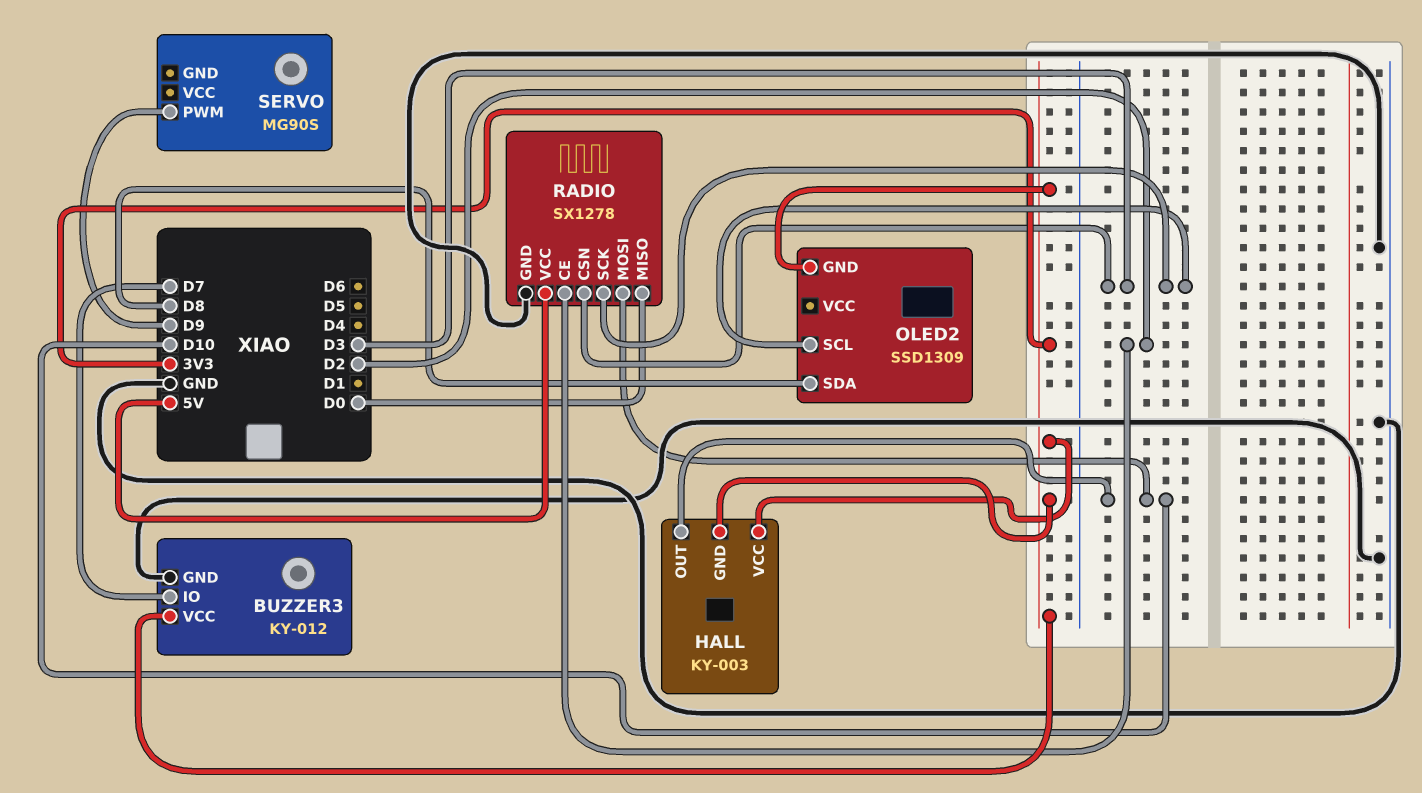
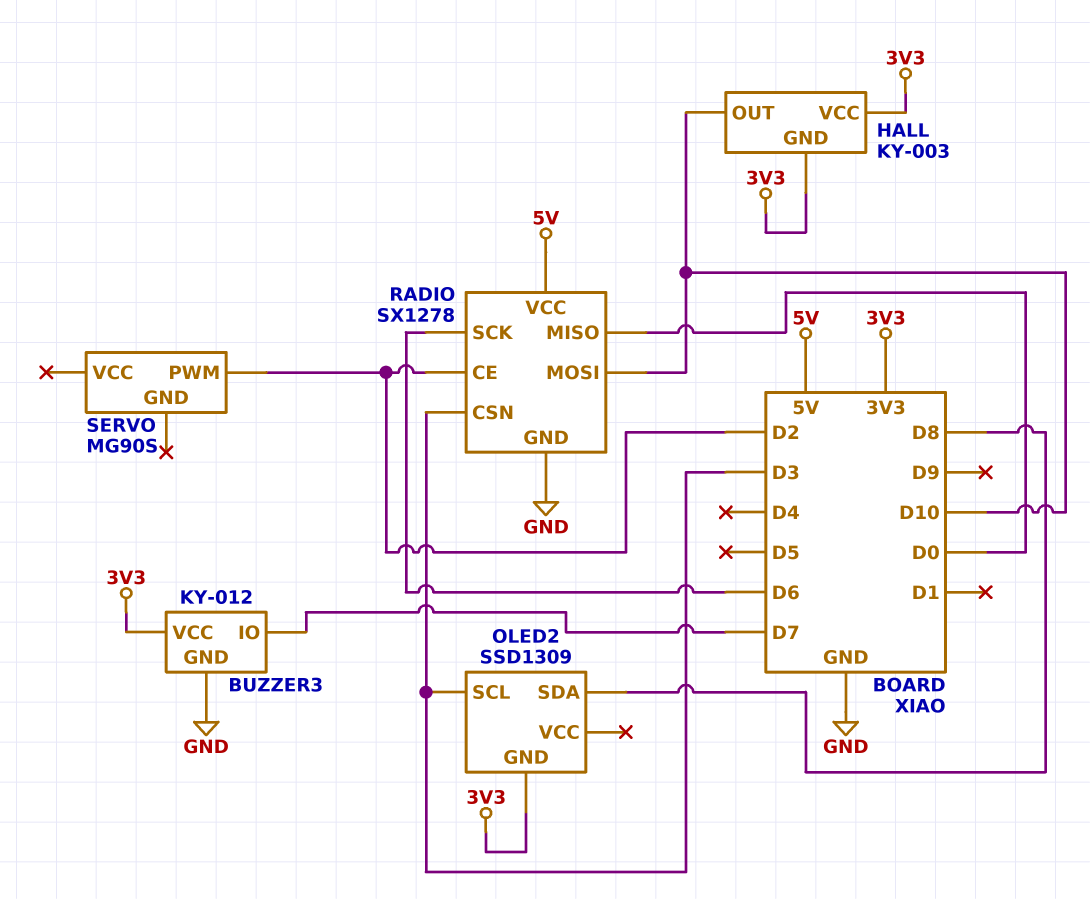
RADIO pin SCK: D3 -> D6
SERVO pin PWM: D9 -> D2

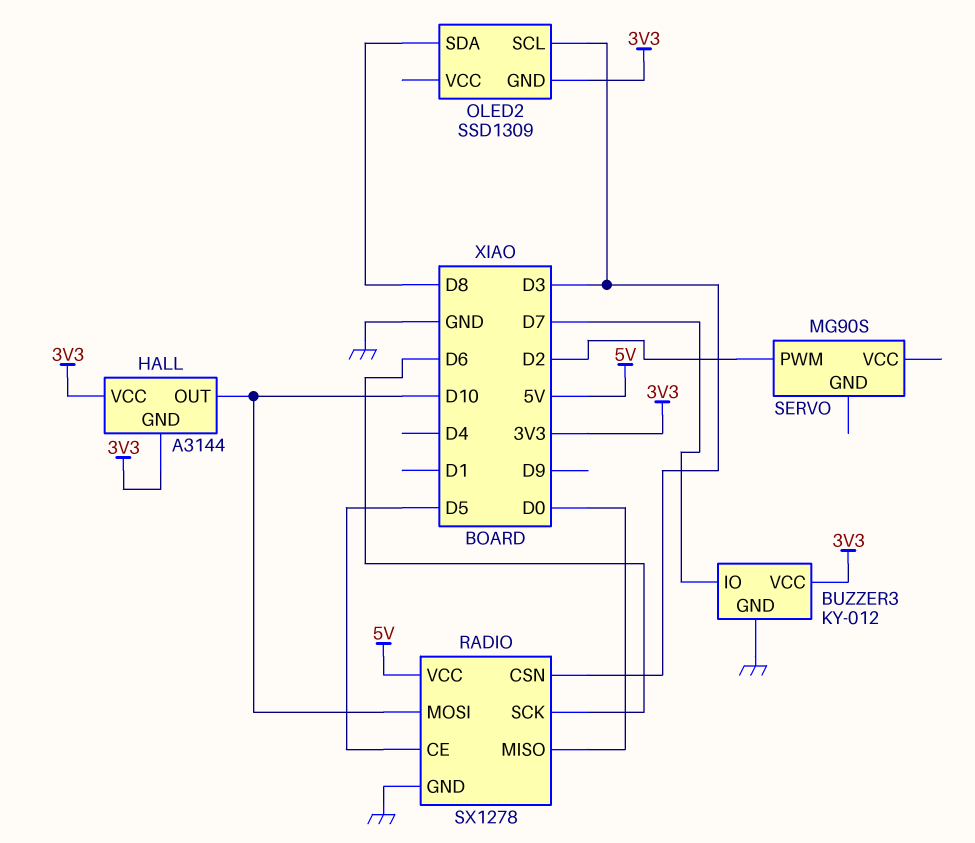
HALL: KY-003 -> A3144
RADIO pin CE: D2 -> D5

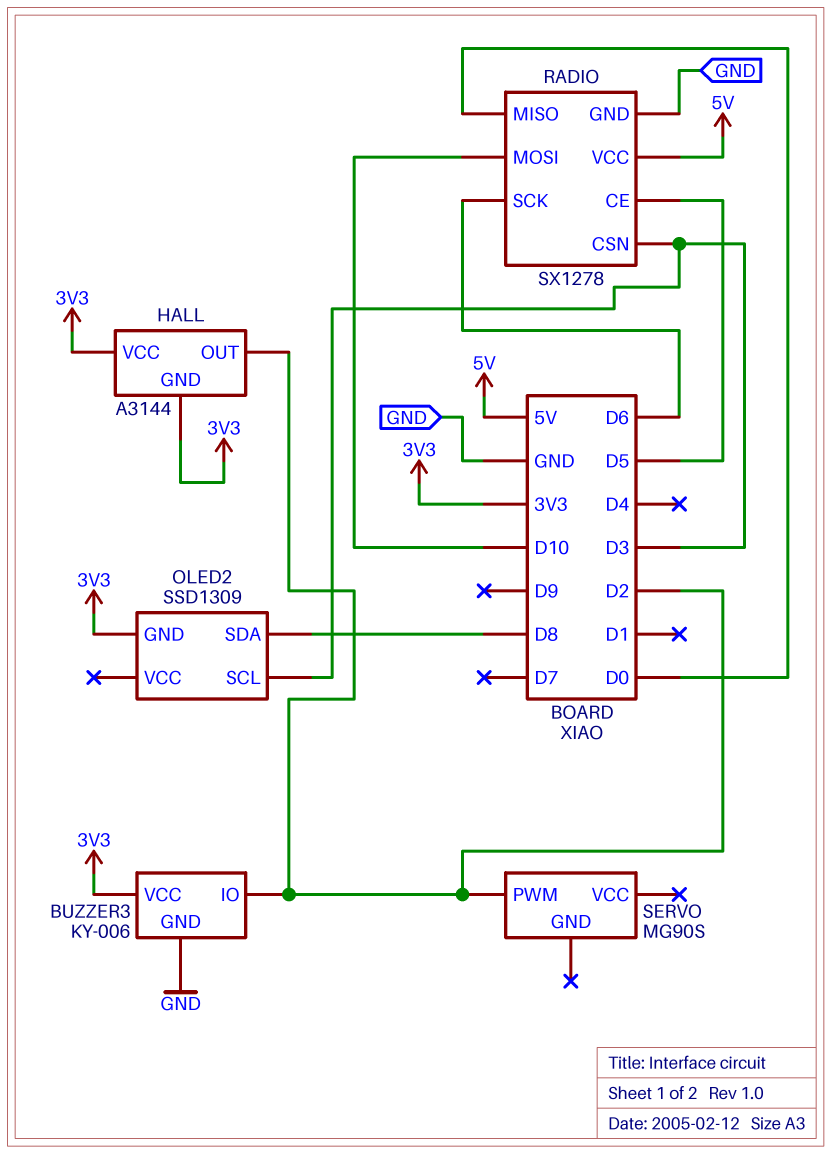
BUZZER3: KY-012 -> KY-006
BUZZER3 pin IO: D7 -> D2
HALL pin OUT: D10 -> D2

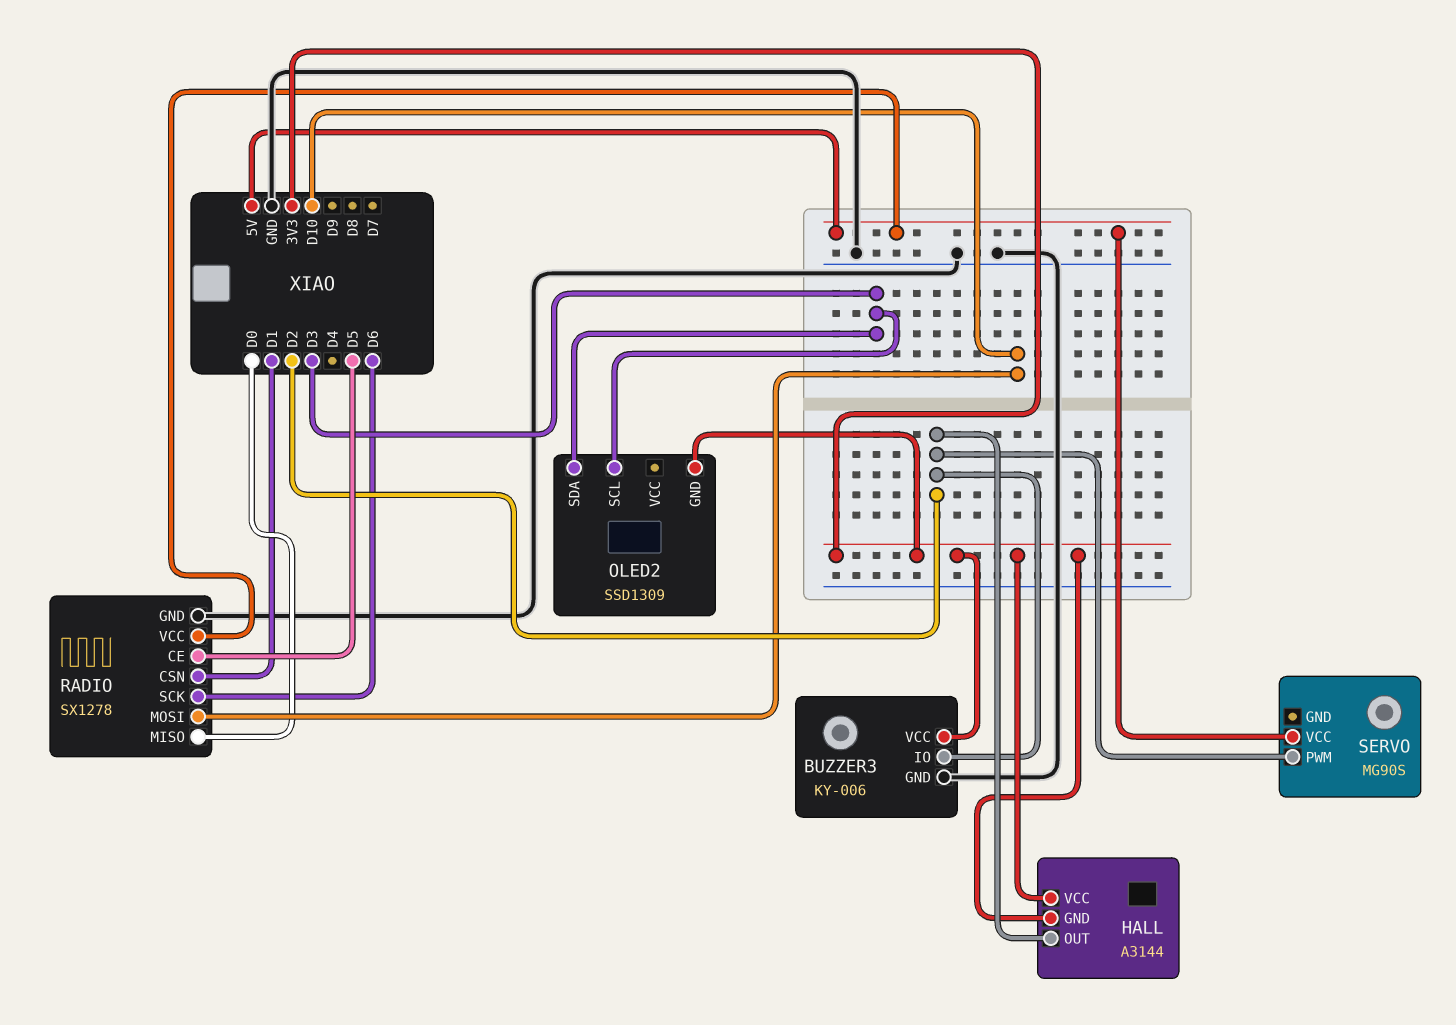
OLED2 pin SDA: D8 -> D3
RADIO pin CSN: D3 -> D1
SERVO pin VCC: none -> 5V

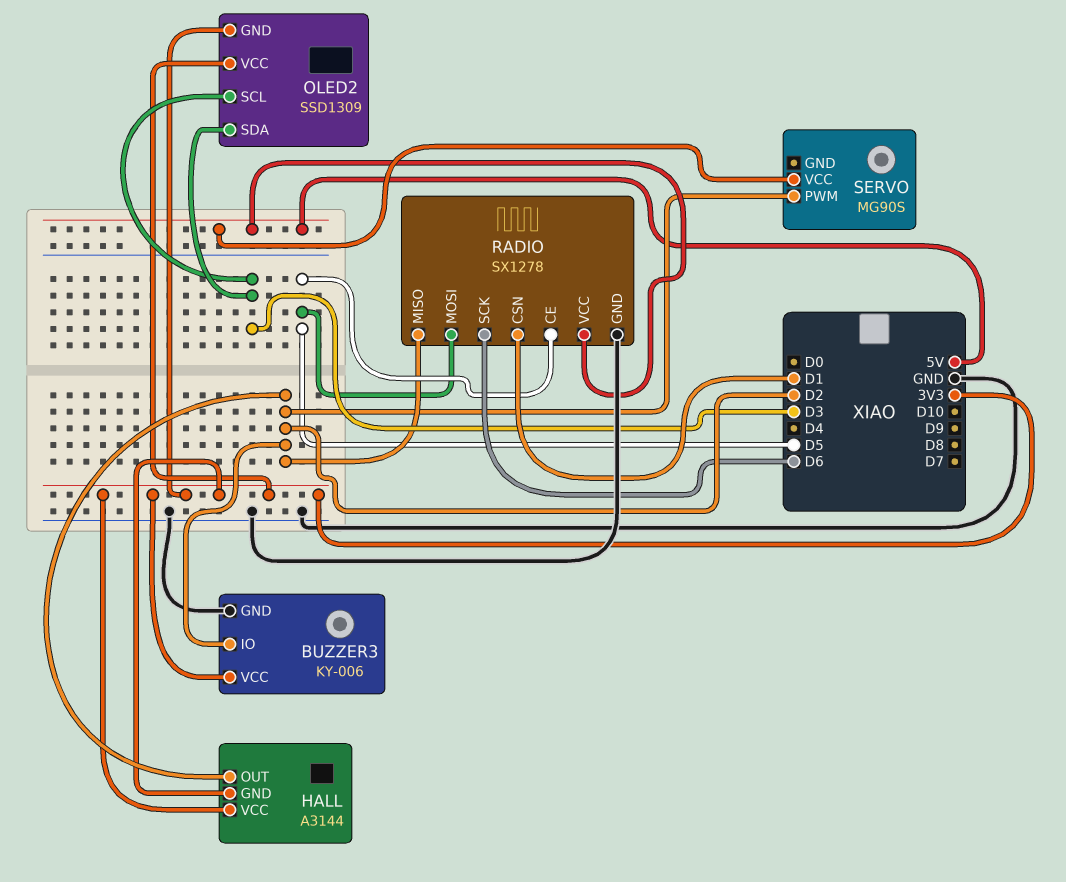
OLED2 pin VCC: none -> 3V3
RADIO pin MISO: D0 -> D2
RADIO pin MOSI: D10 -> D5

